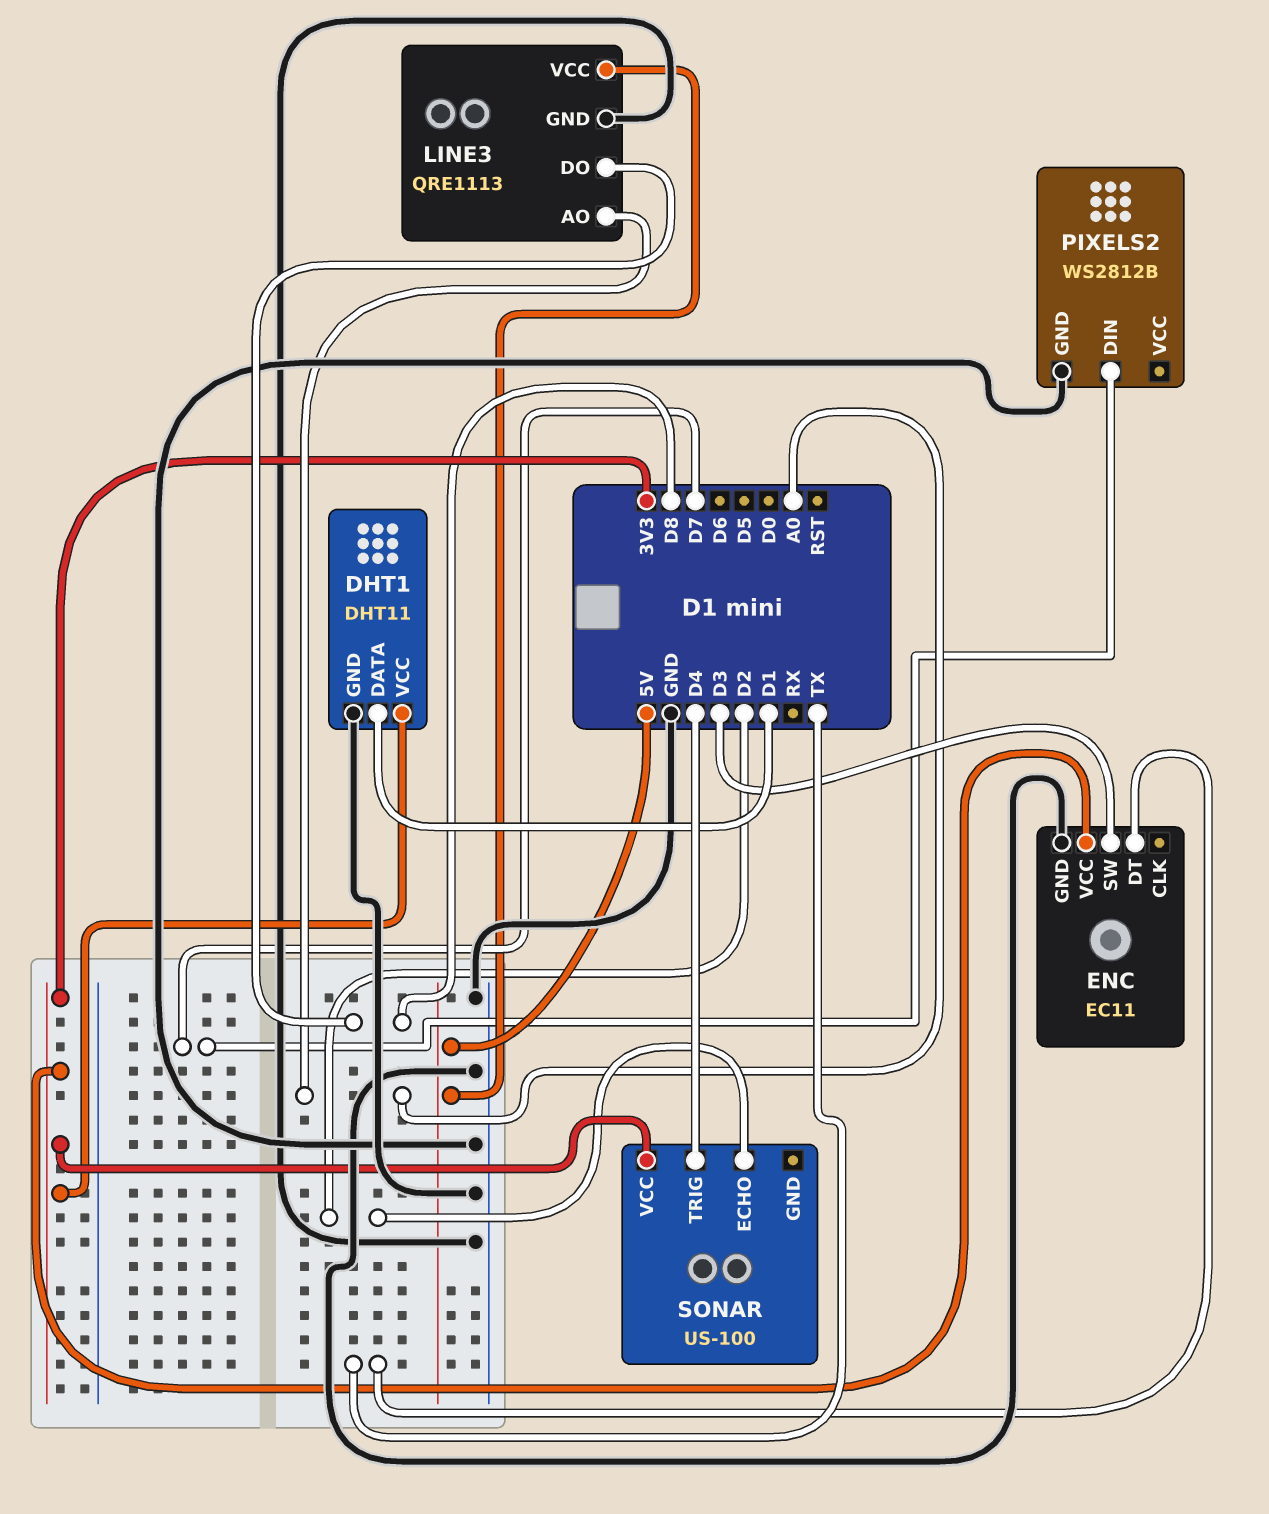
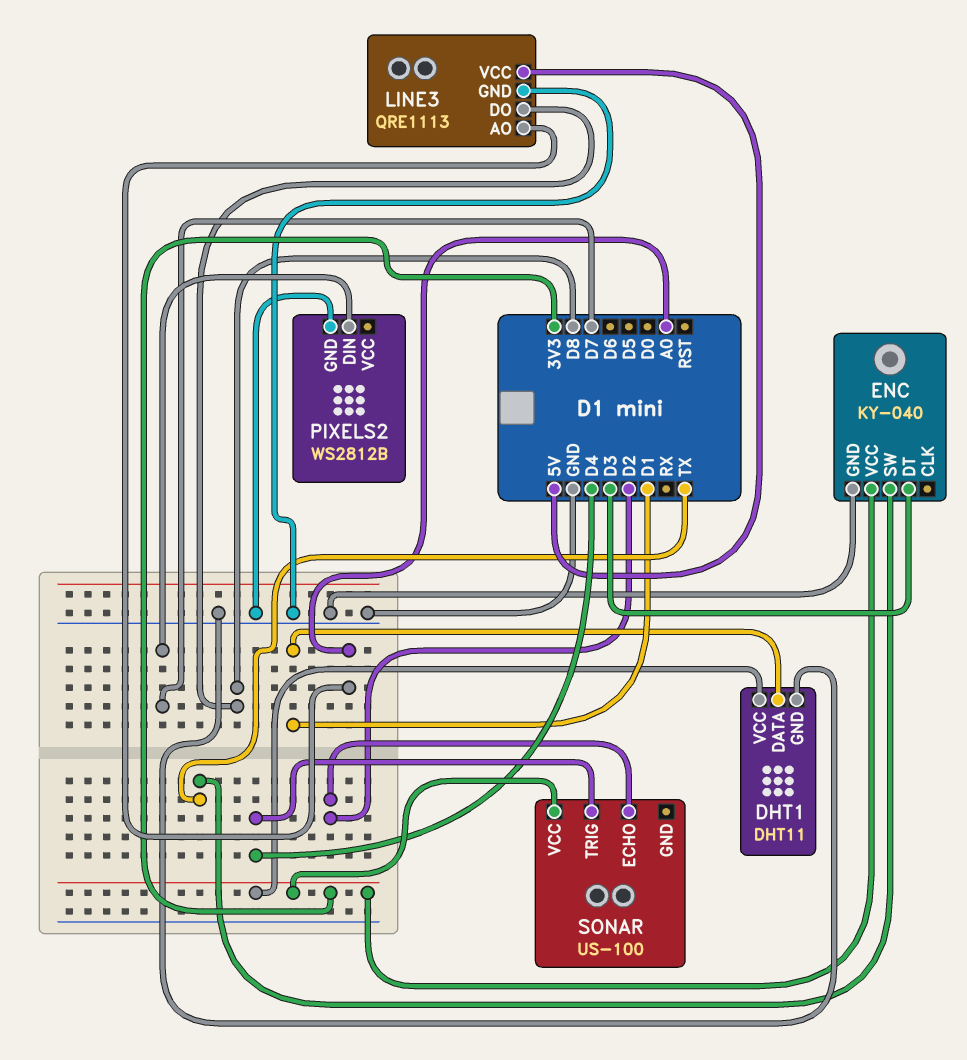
ENC: EC11 -> KY-040
ENC pin DT: TX -> D3
ENC pin SW: D3 -> TX

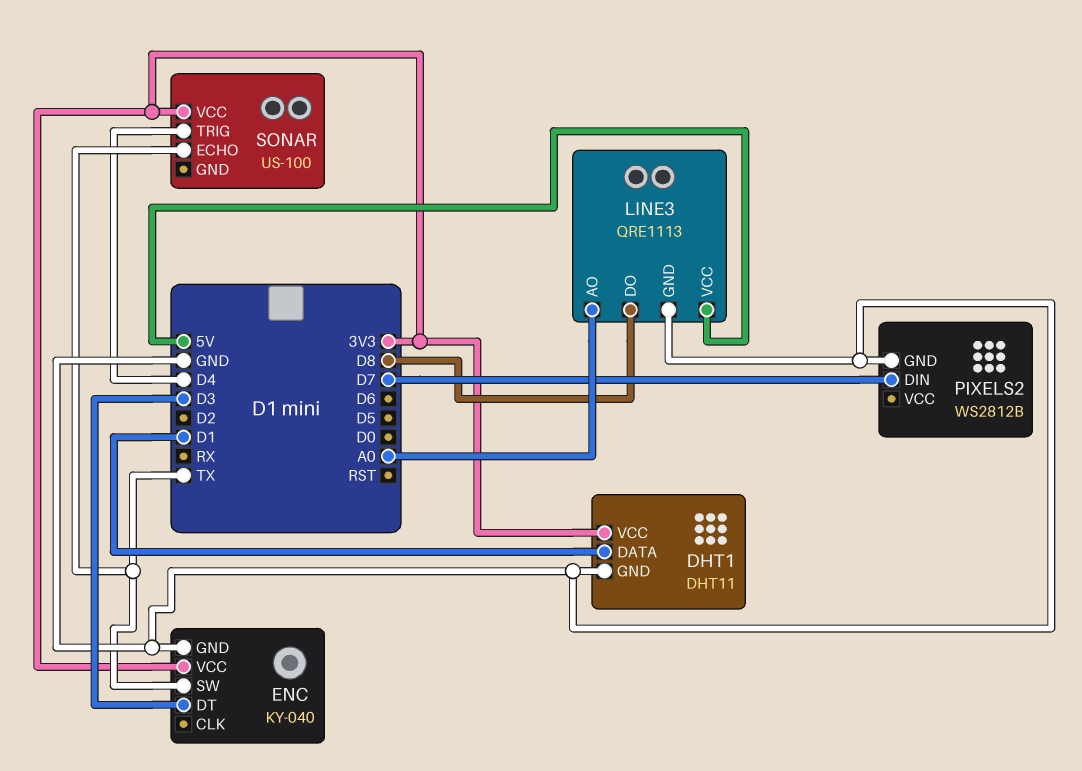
SONAR pin ECHO: D2 -> TX

